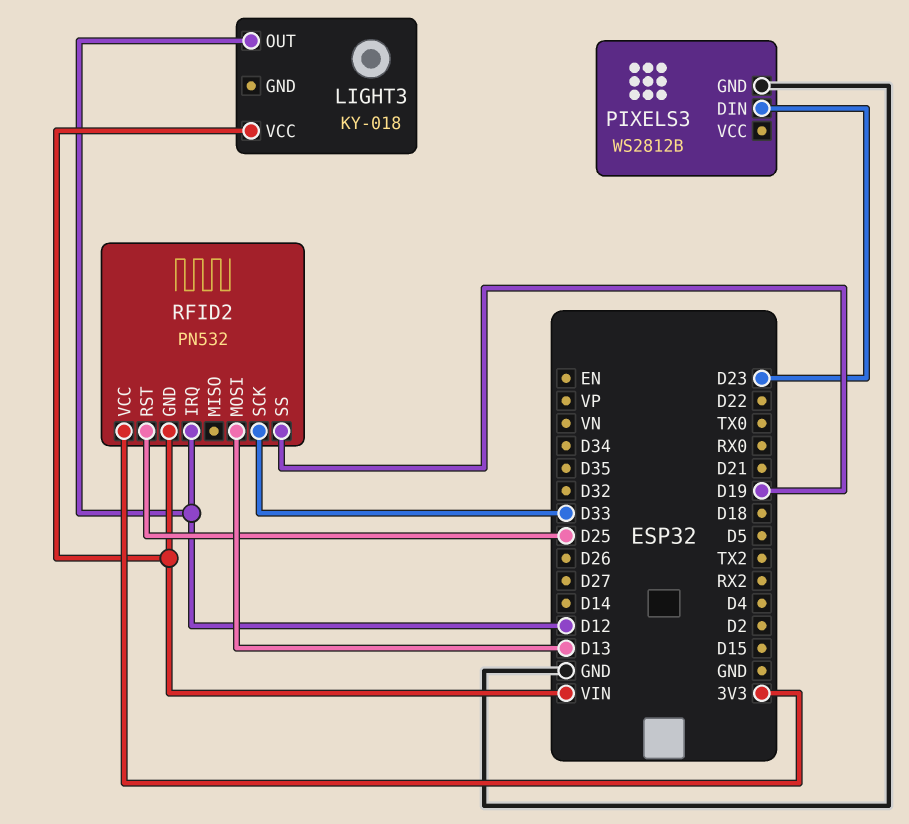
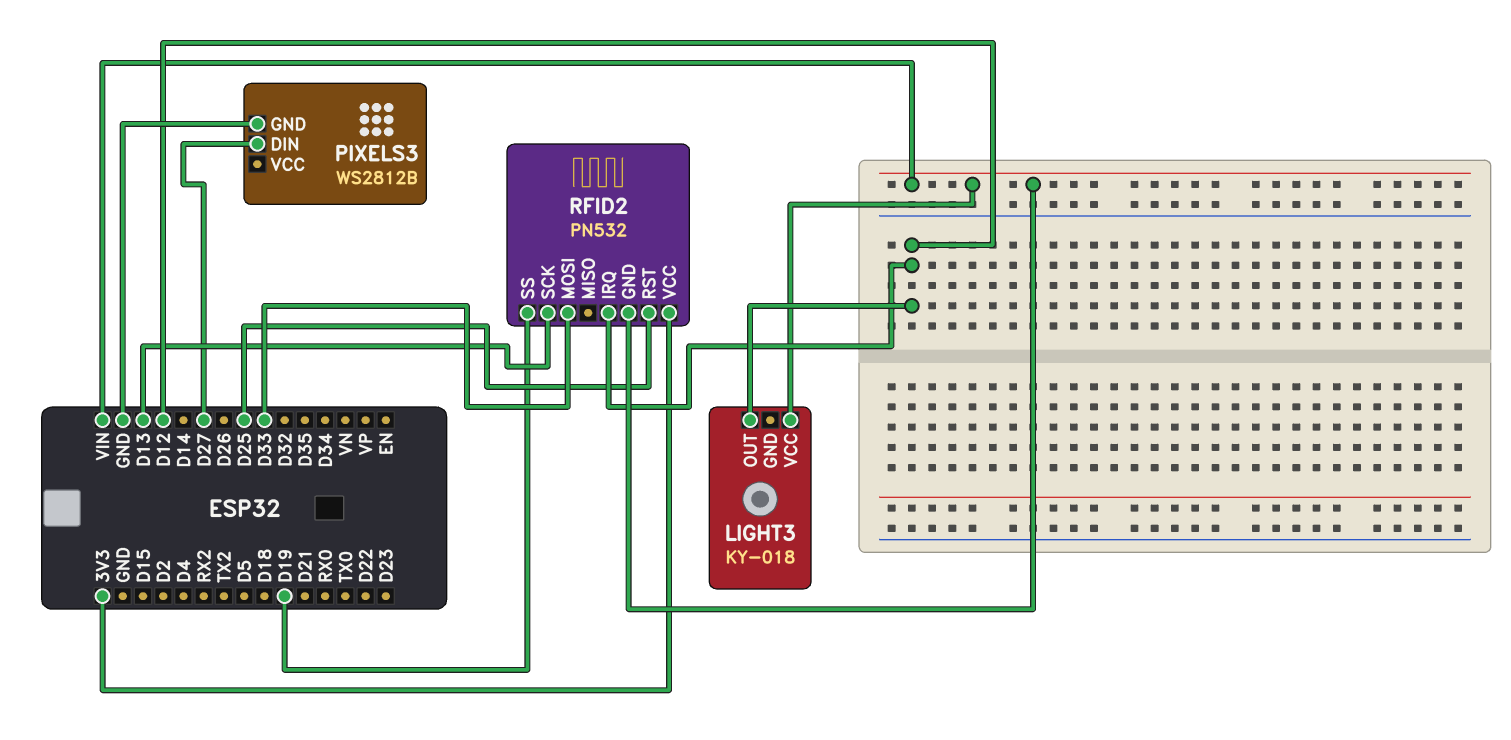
PIXELS3 pin DIN: D23 -> D27
RFID2 pin MOSI: D13 -> D33
RFID2 pin SCK: D33 -> D13

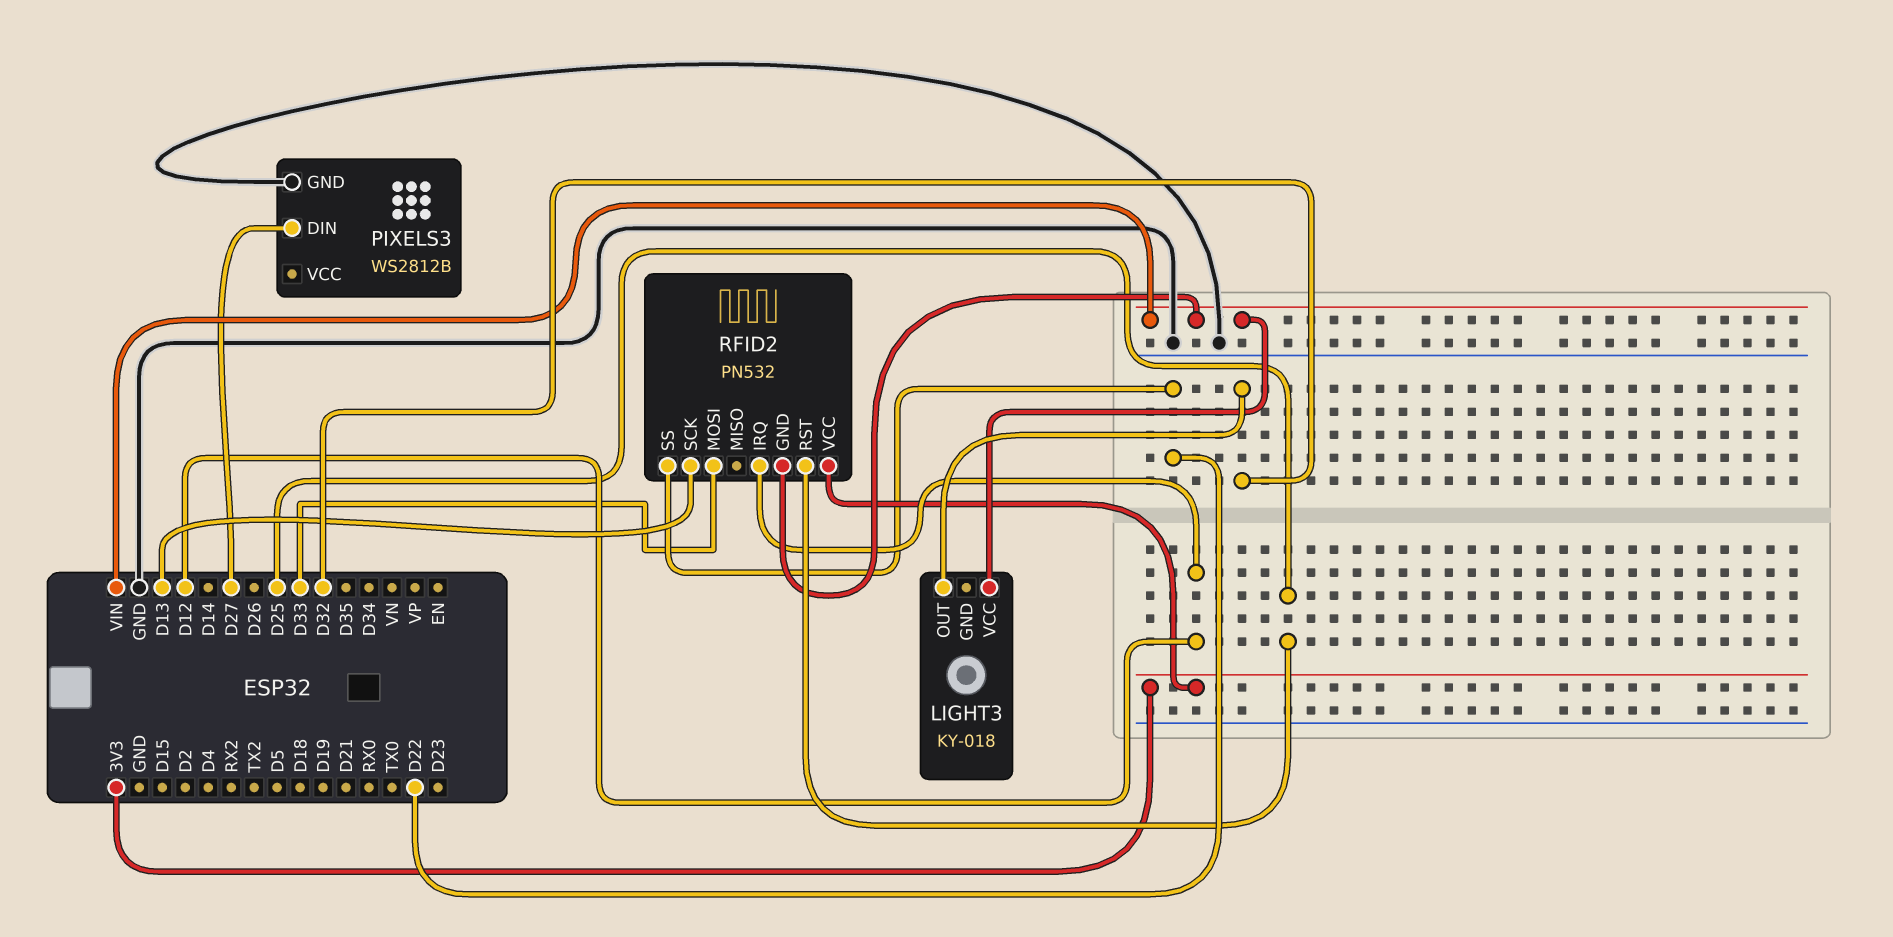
LIGHT3 pin OUT: D12 -> D32
RFID2 pin SS: D19 -> D22

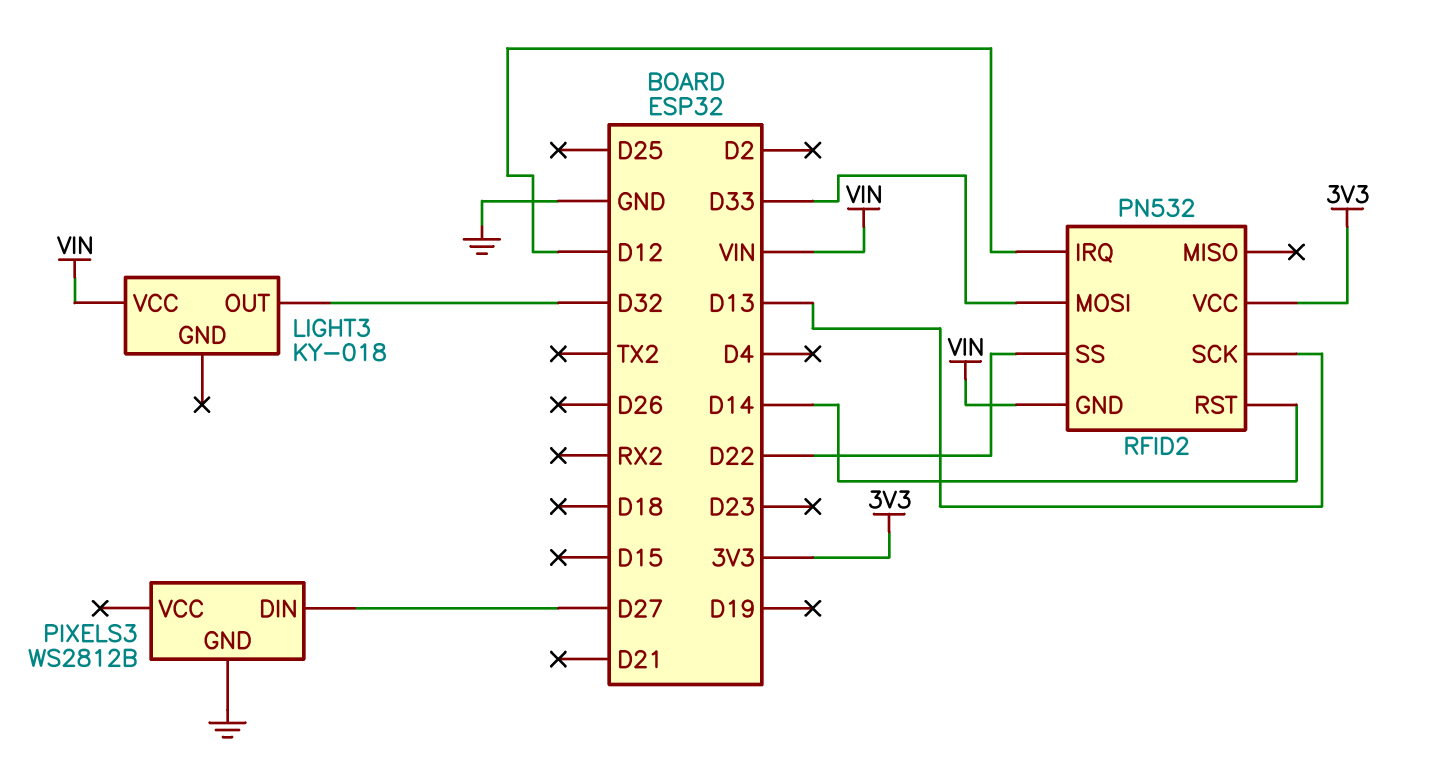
RFID2 pin RST: D25 -> D14

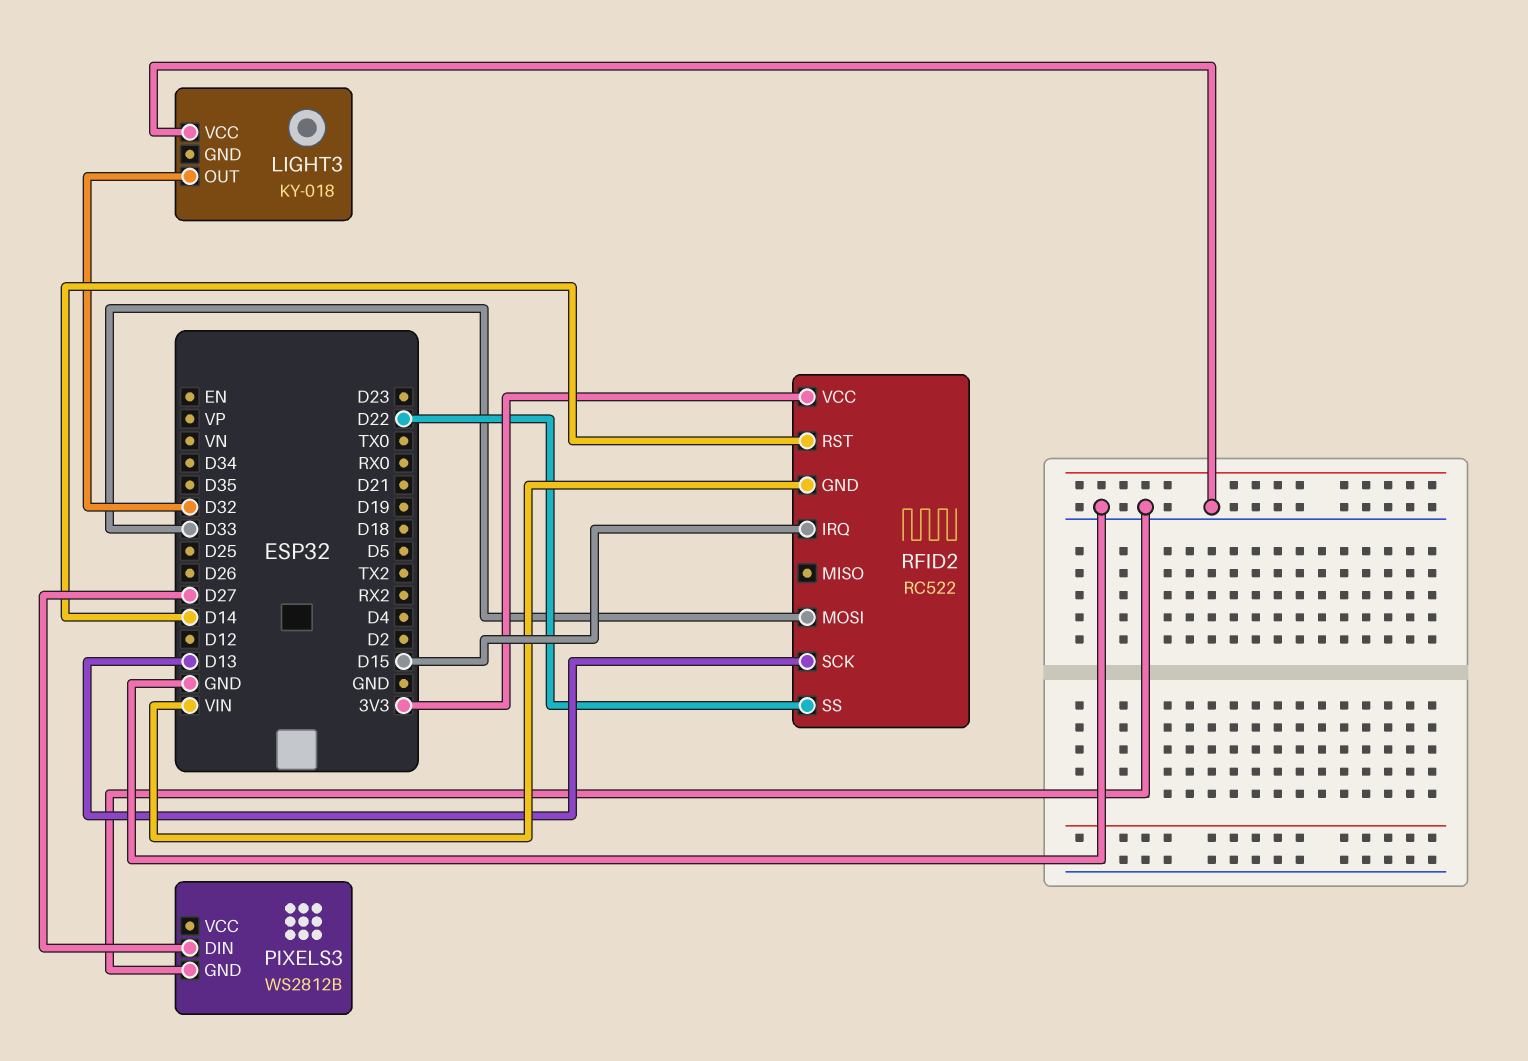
LIGHT3 pin VCC: VIN -> GND
RFID2: PN532 -> RC522
RFID2 pin IRQ: D12 -> D15

